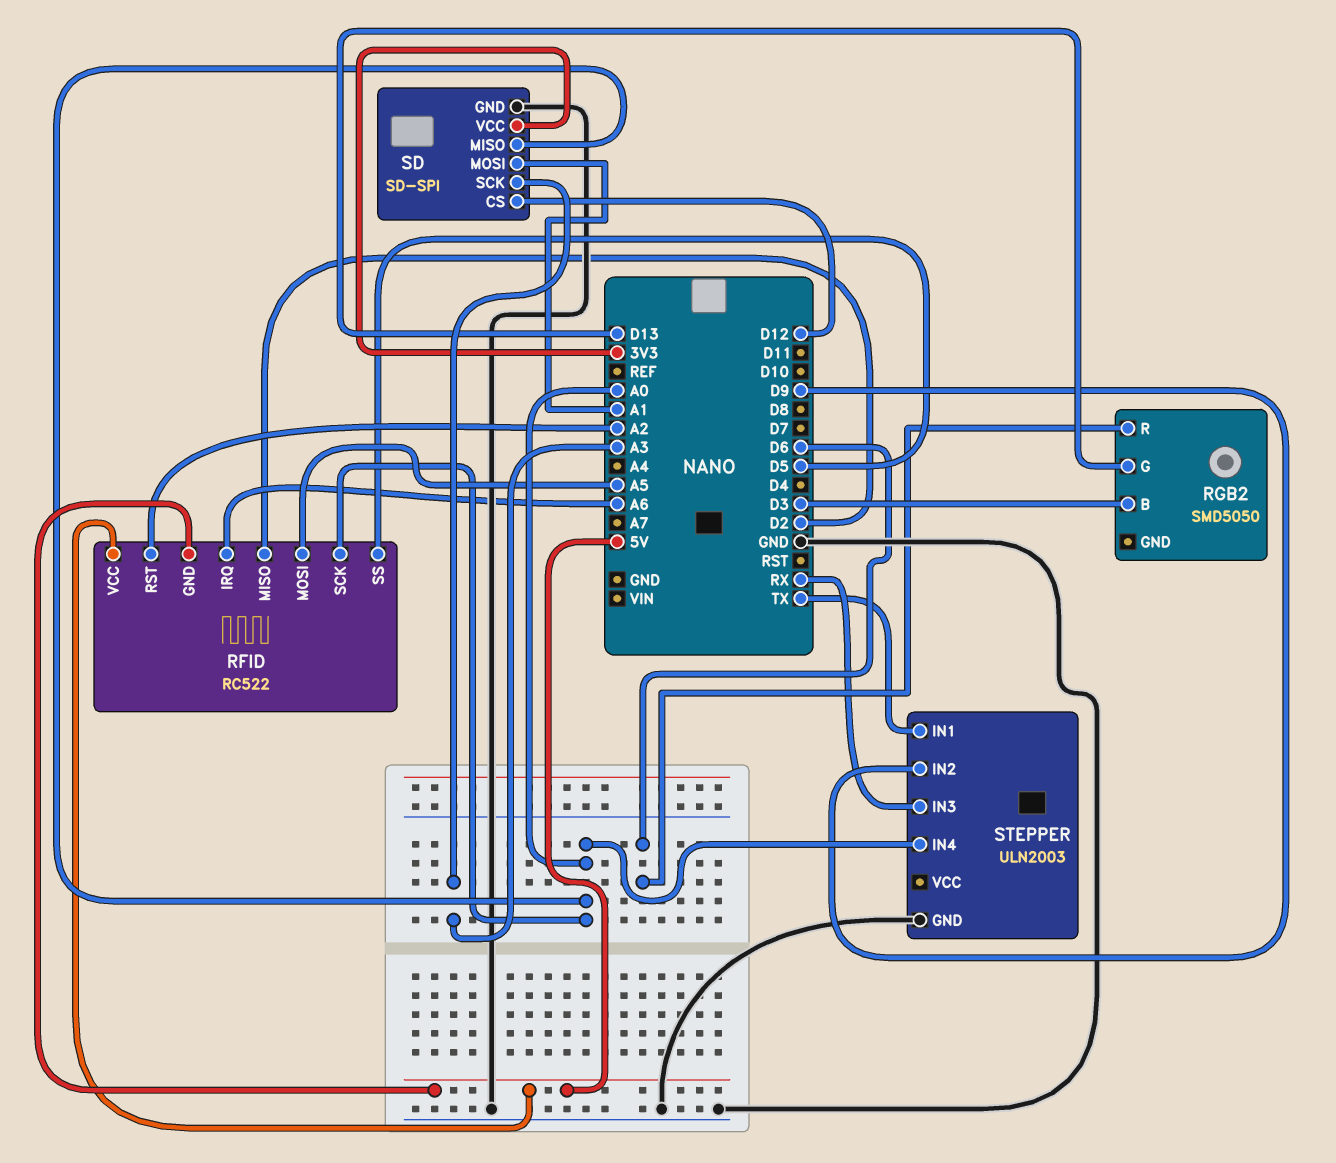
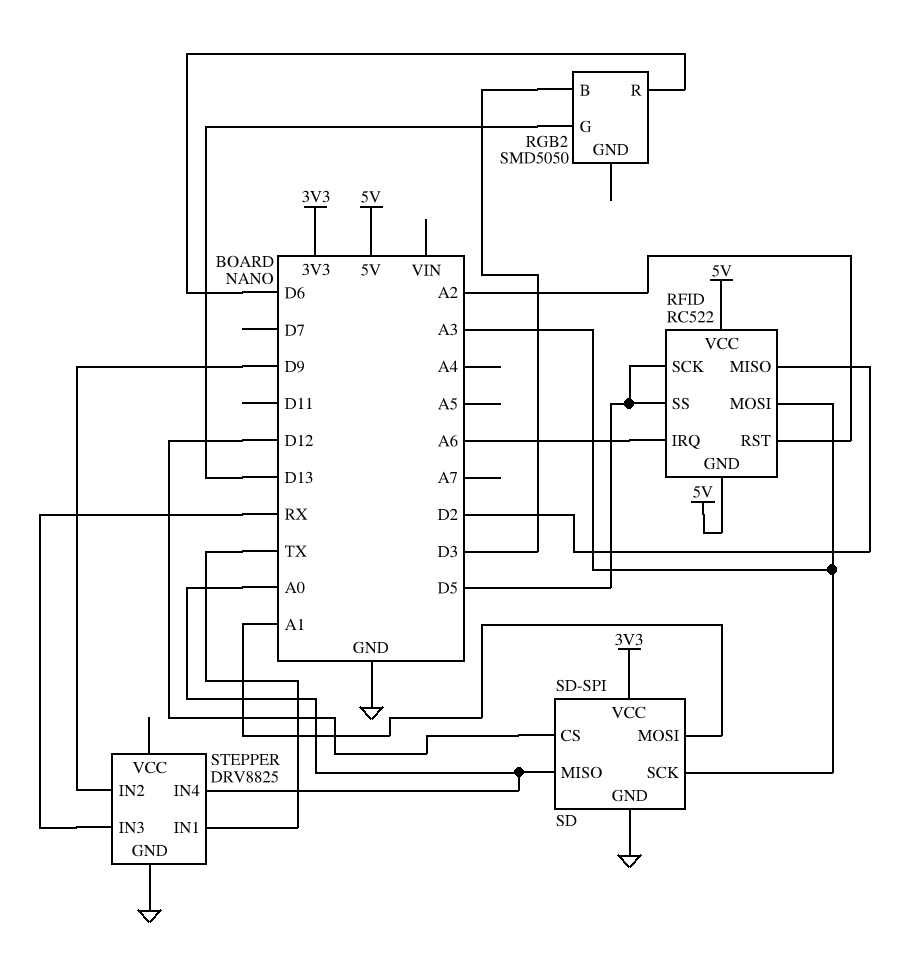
RFID pin MOSI: A5 -> A3
RFID pin SCK: A0 -> D5
STEPPER: ULN2003 -> DRV8825

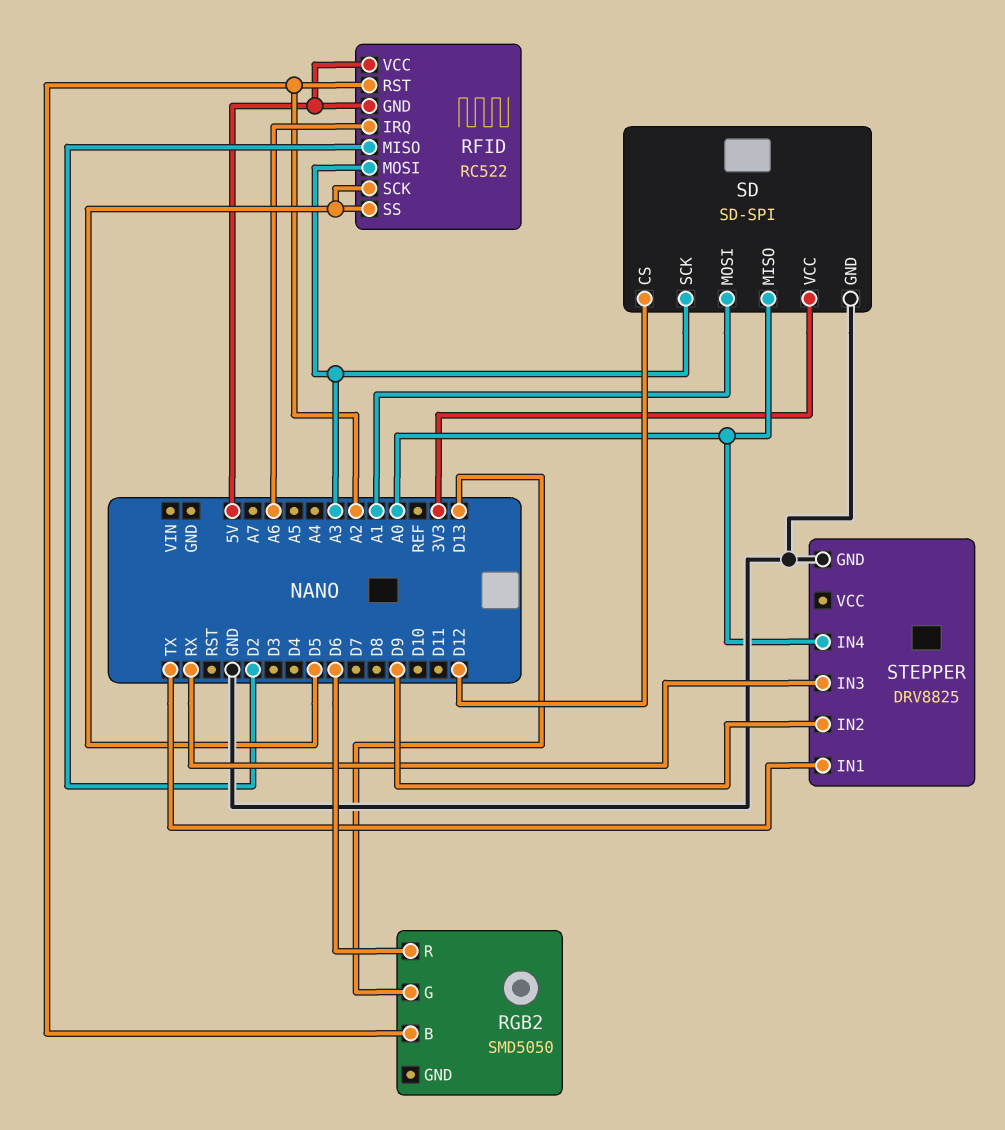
RGB2 pin B: D3 -> A2

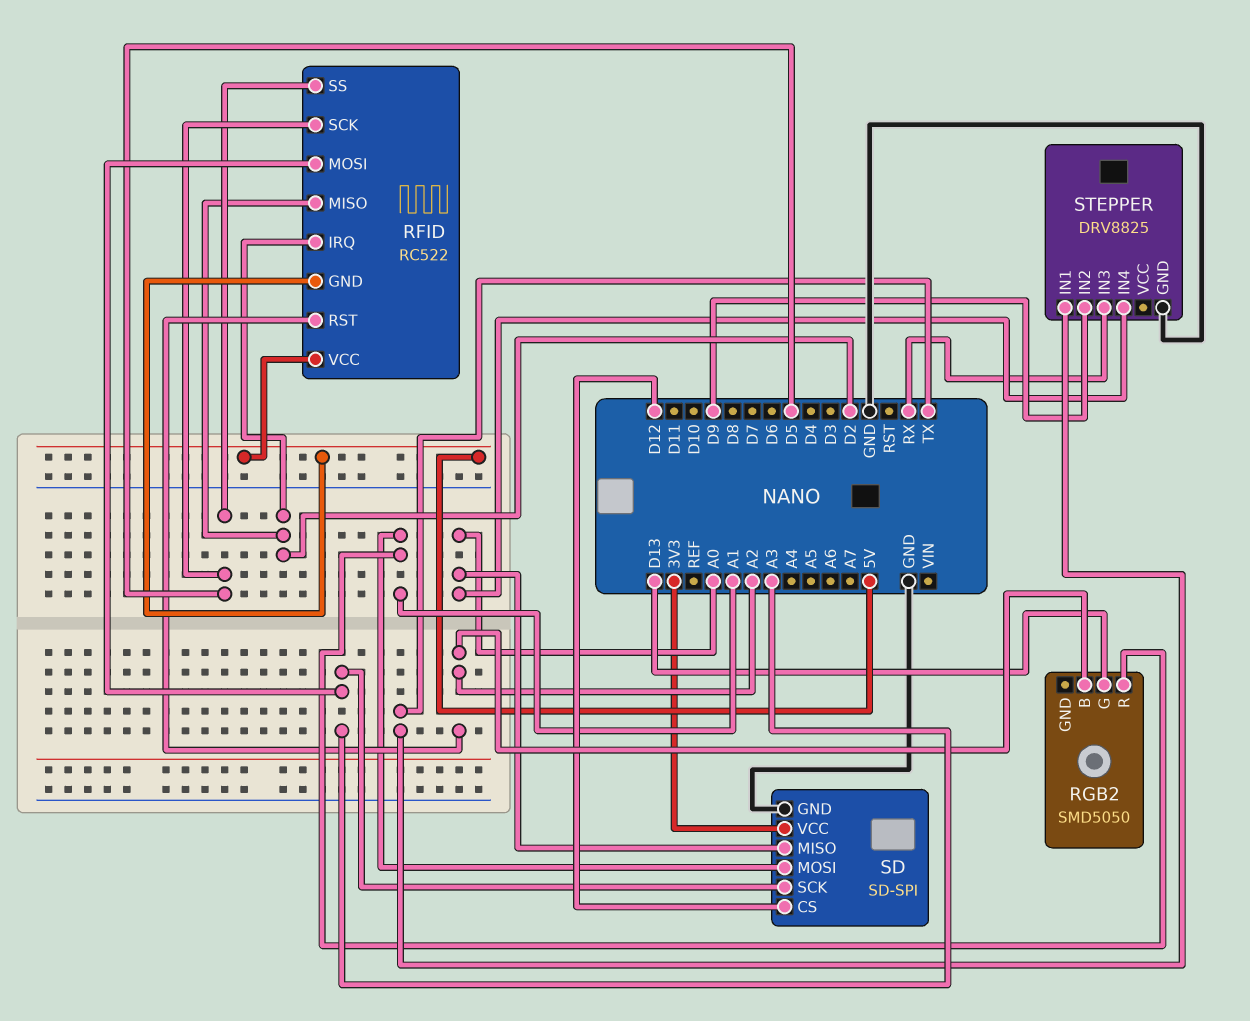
RFID pin IRQ: A6 -> D2
RGB2 pin R: D6 -> A1

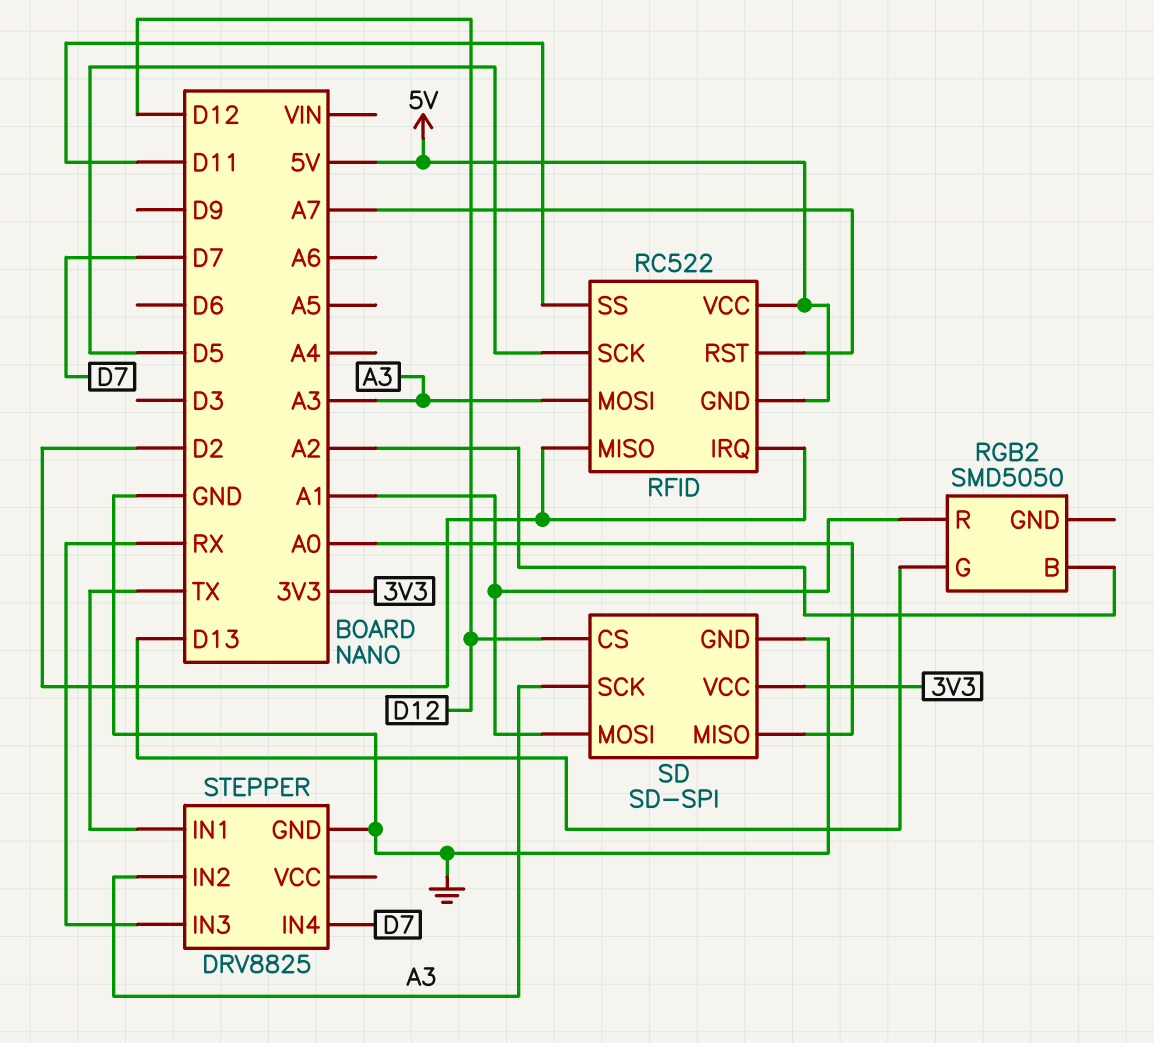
RFID pin RST: A2 -> A7
RFID pin SS: D5 -> D11
STEPPER pin IN2: D9 -> A3
STEPPER pin IN4: A0 -> D7

